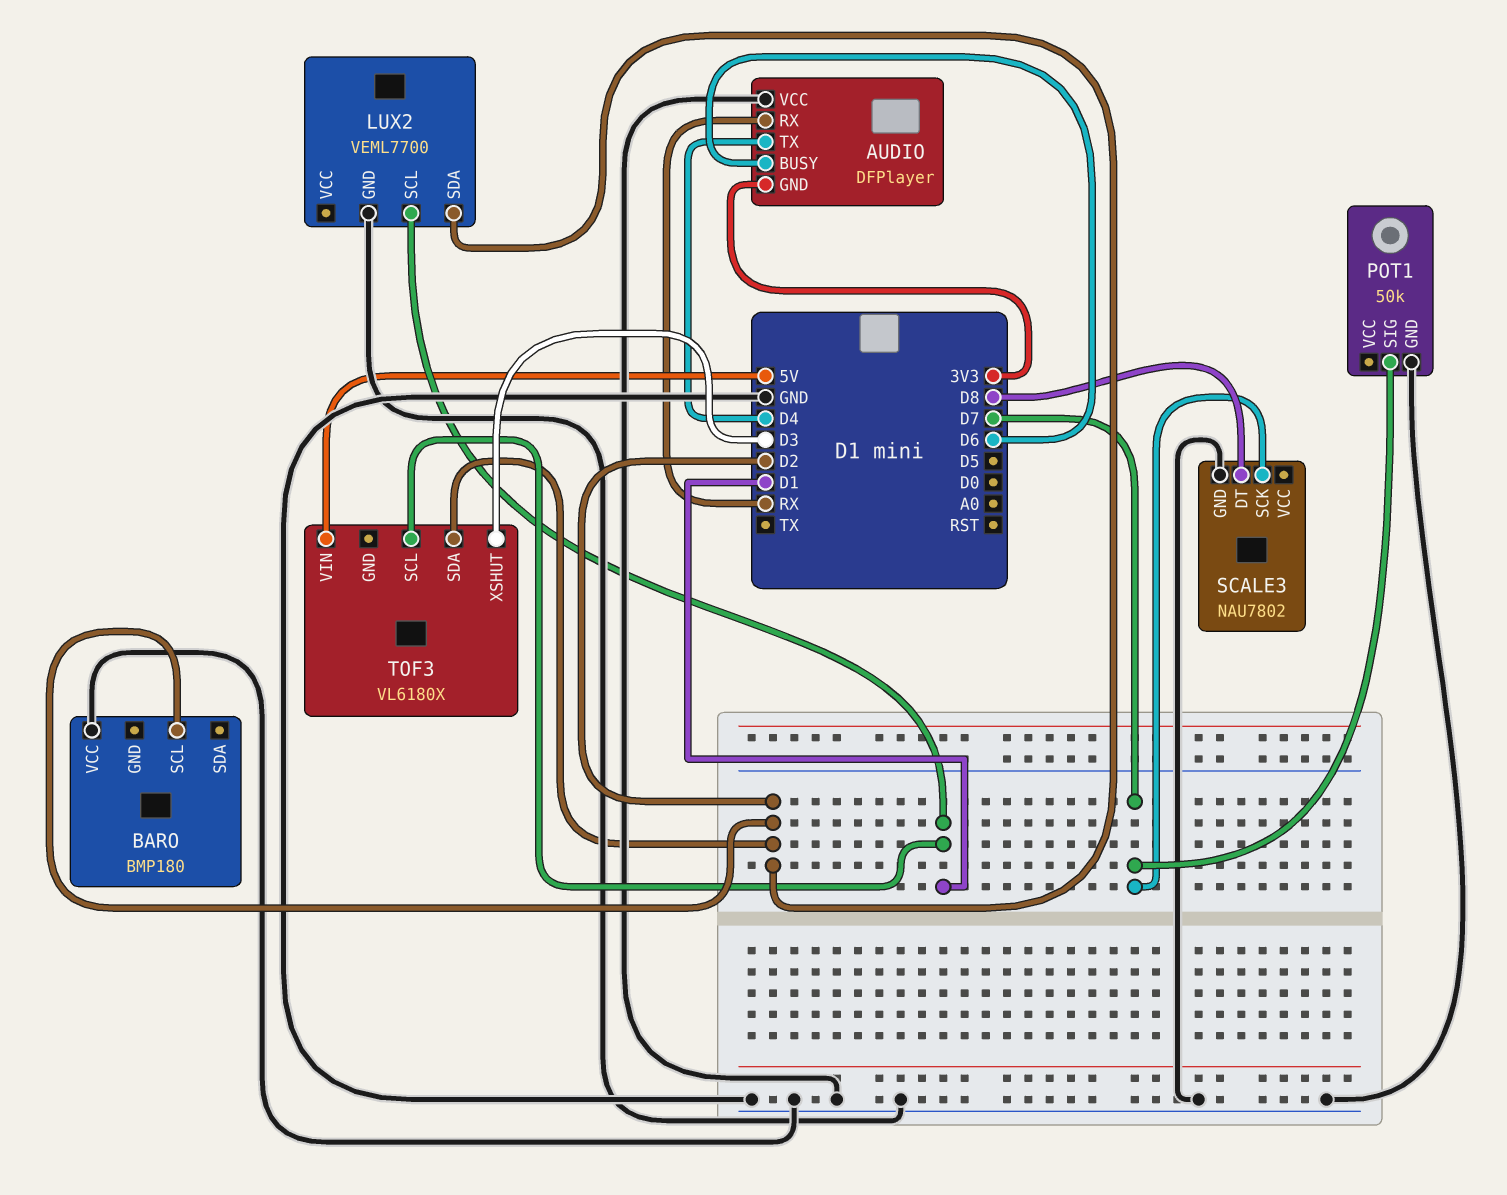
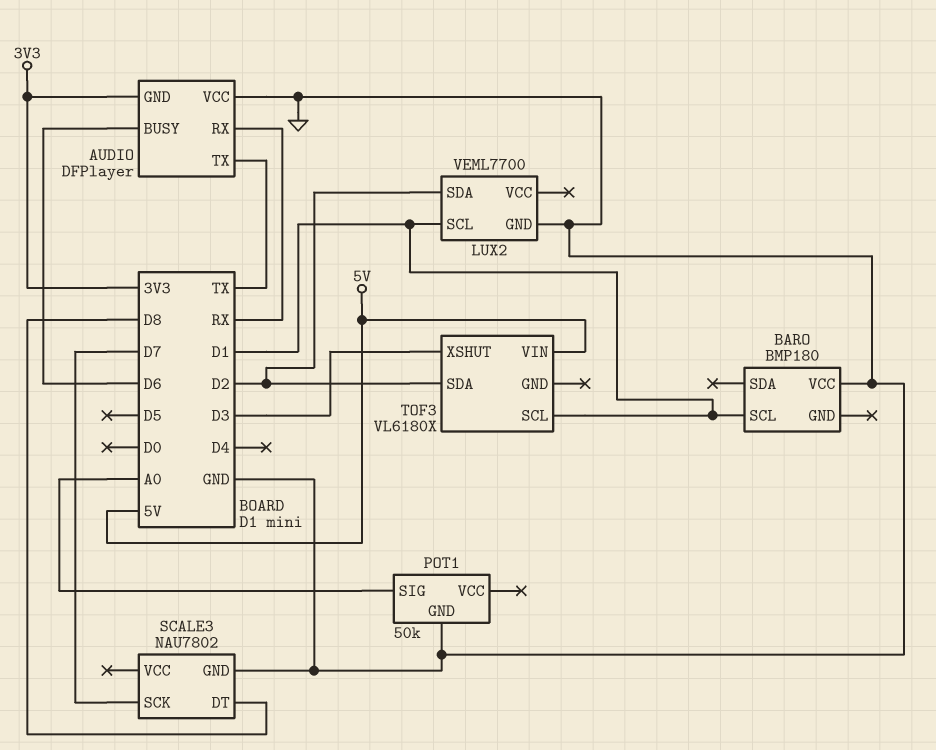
AUDIO pin TX: D4 -> TX
BARO pin SCL: D2 -> D1
POT1 pin SIG: D7 -> A0

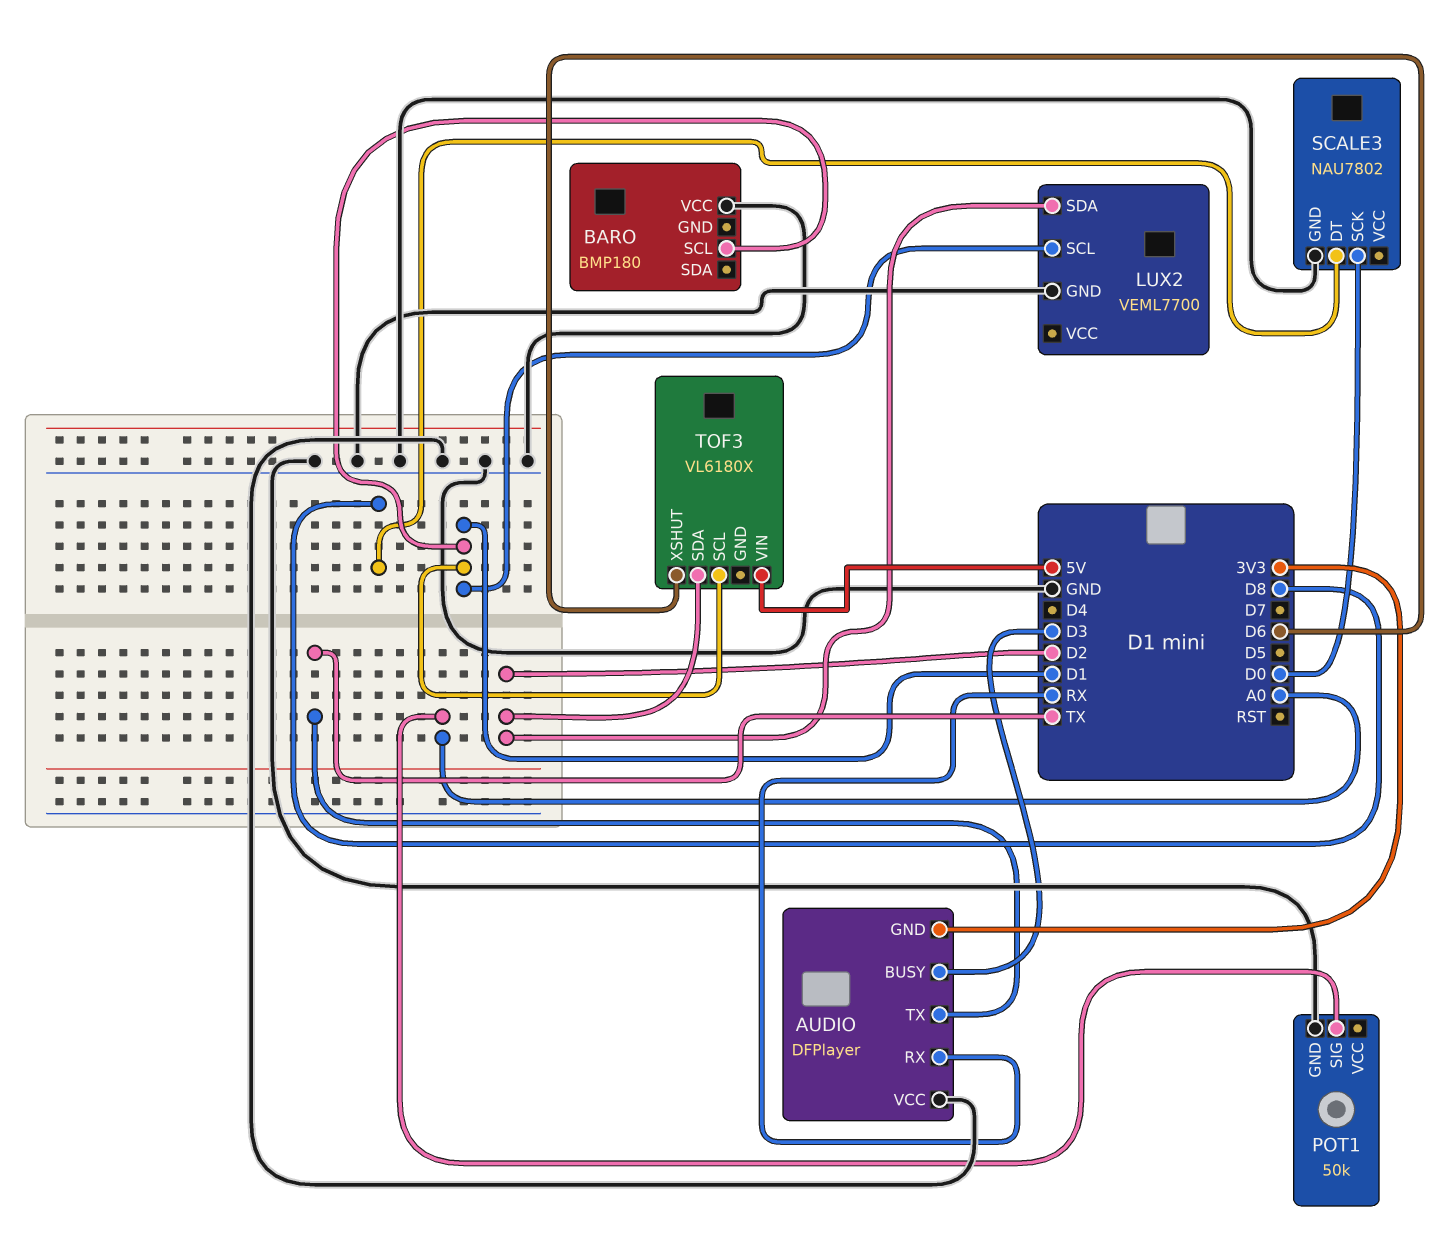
AUDIO pin BUSY: D6 -> D3
SCALE3 pin SCK: D7 -> D0
TOF3 pin XSHUT: D3 -> D6

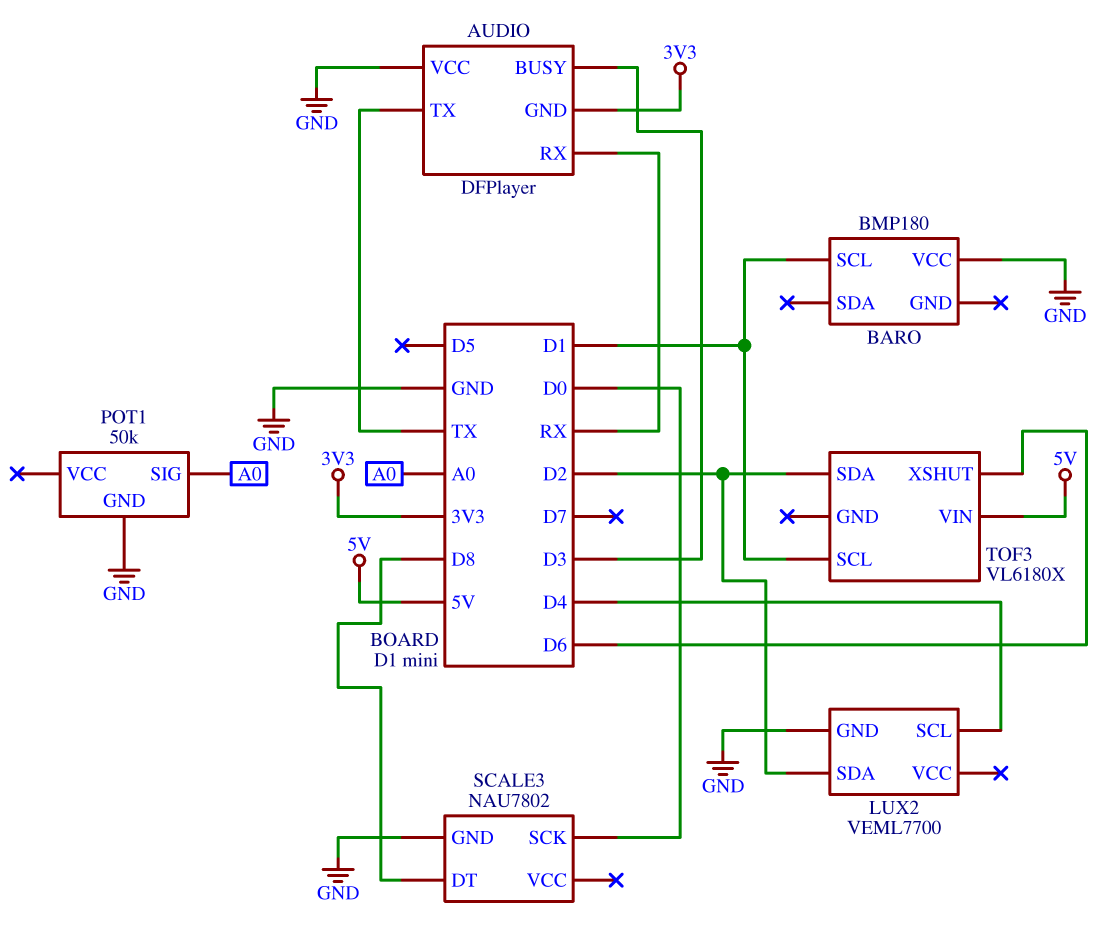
LUX2 pin SCL: D1 -> D4

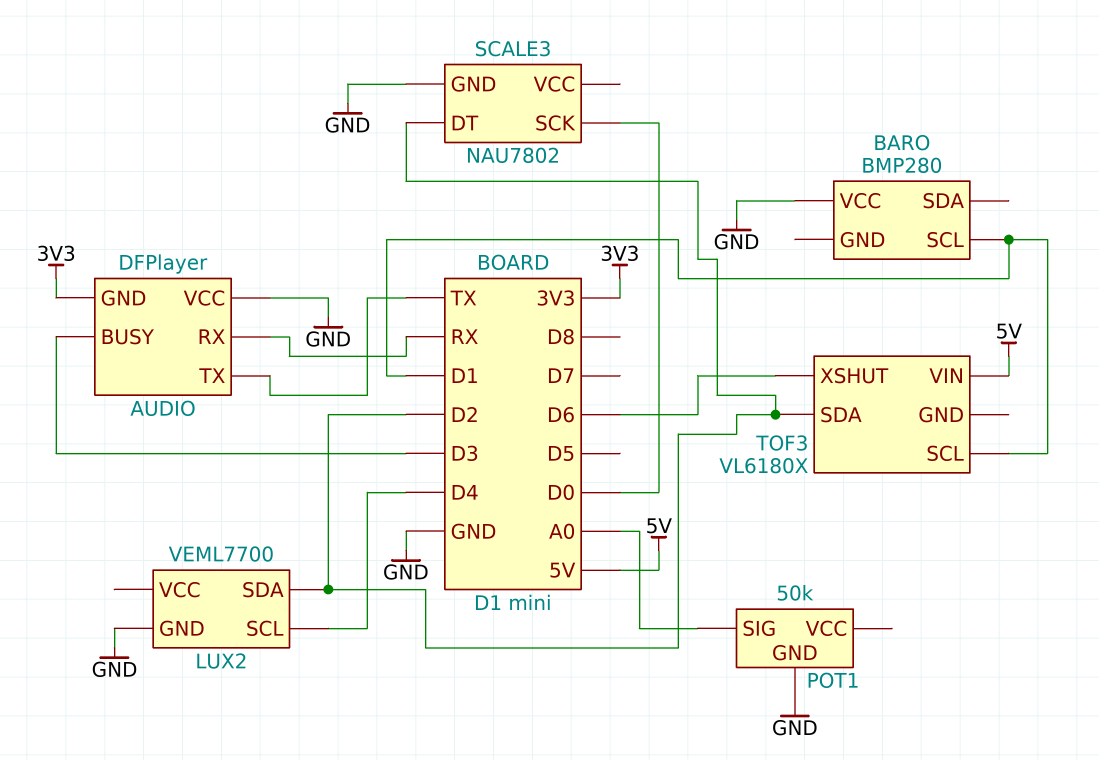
BARO: BMP180 -> BMP280
SCALE3 pin DT: D8 -> D2

